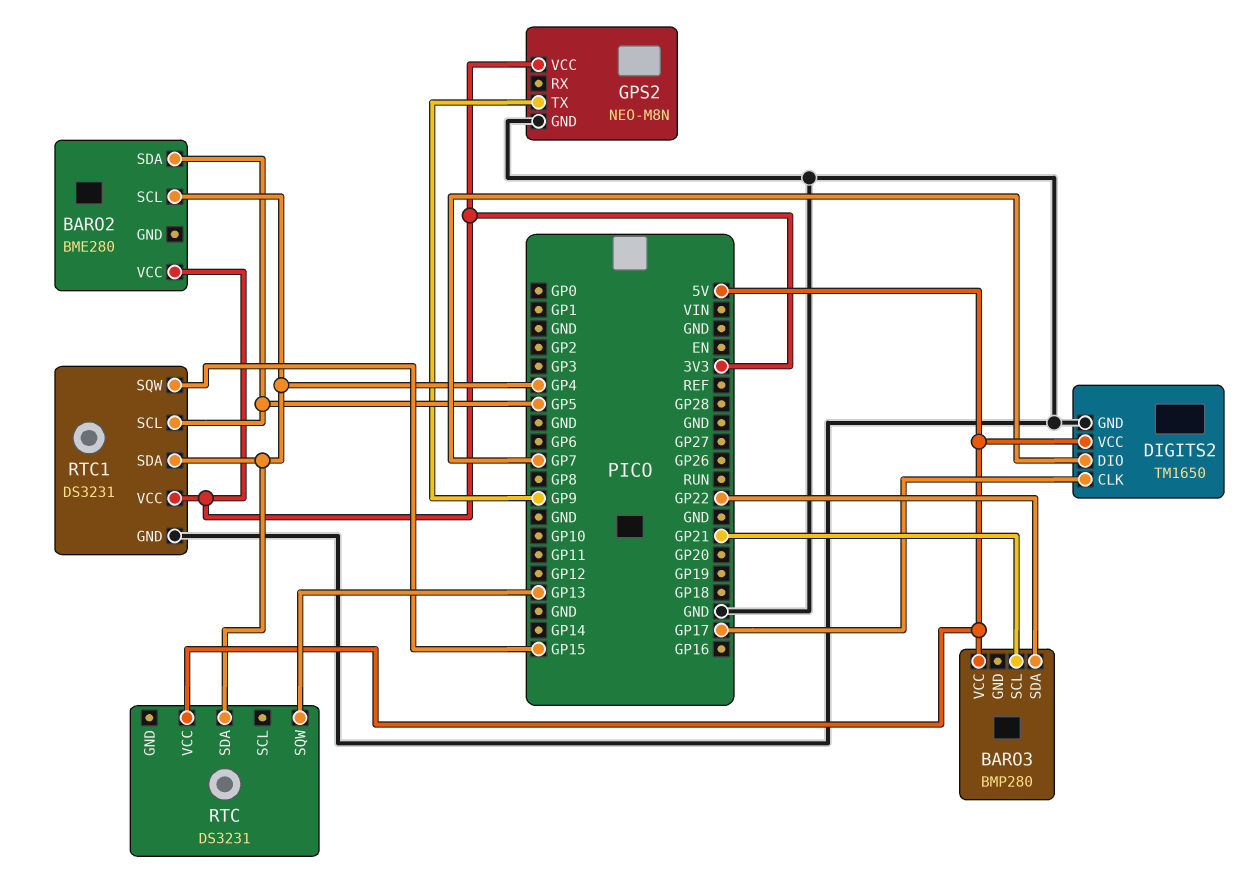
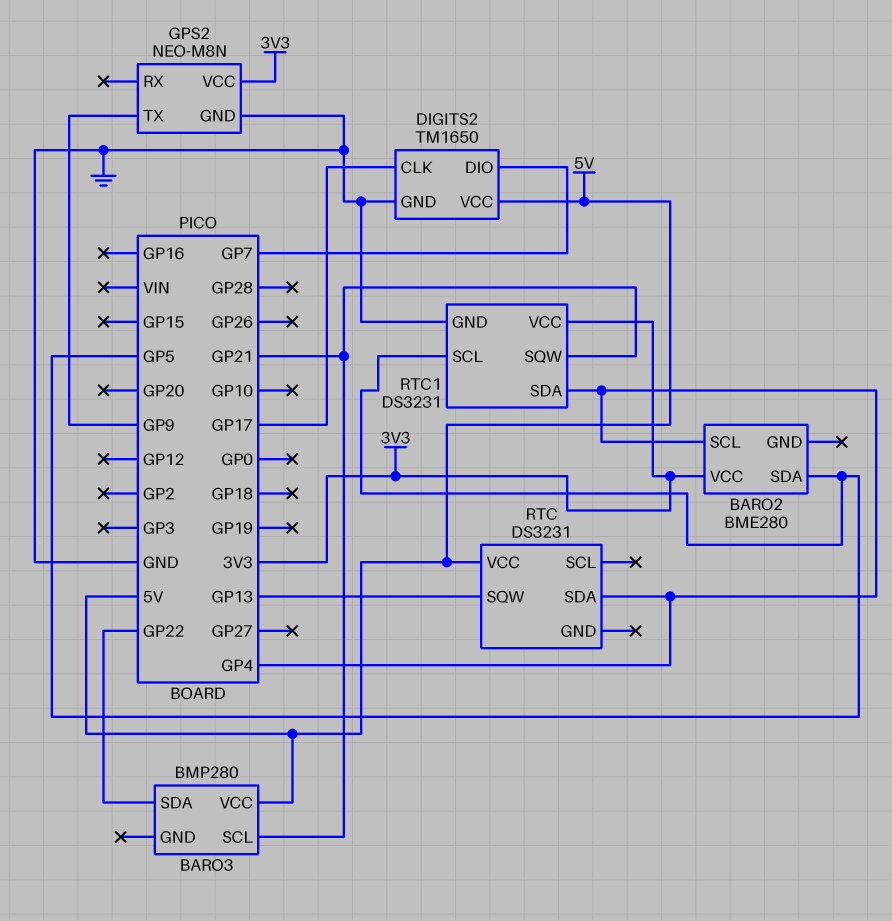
RTC1 pin SQW: GP15 -> GP21

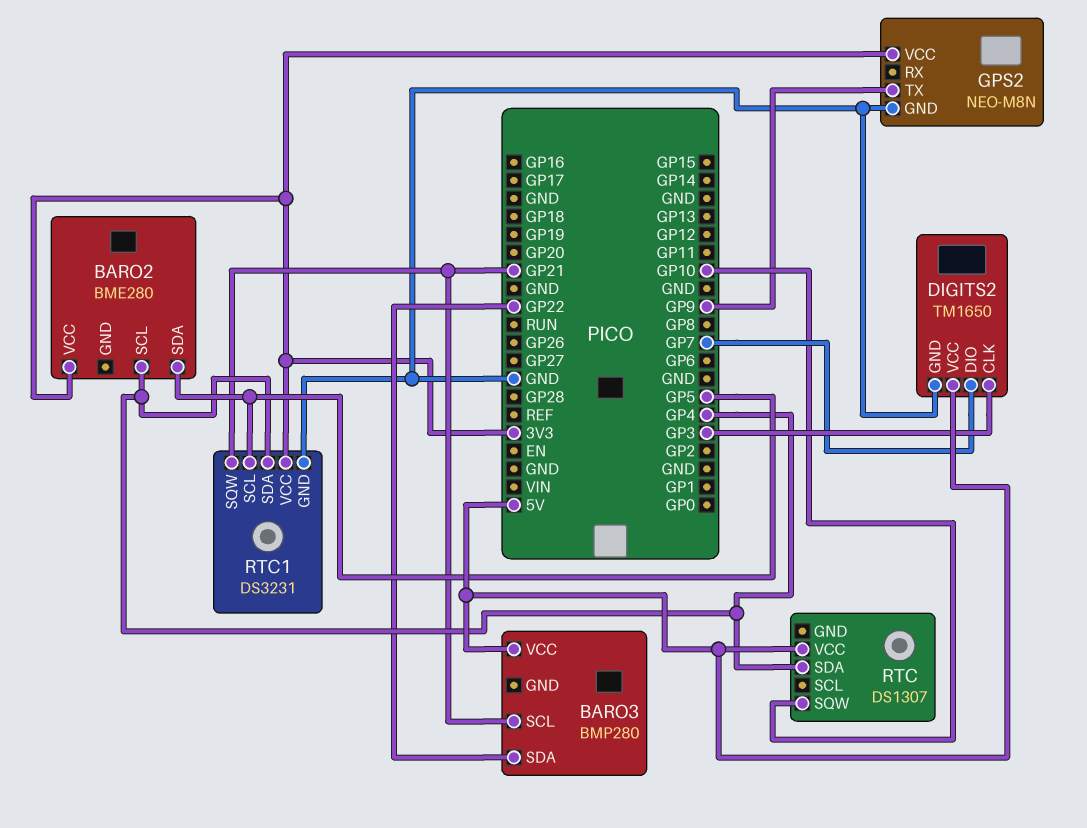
DIGITS2 pin CLK: GP17 -> GP3
RTC: DS3231 -> DS1307
RTC pin SQW: GP13 -> GP10

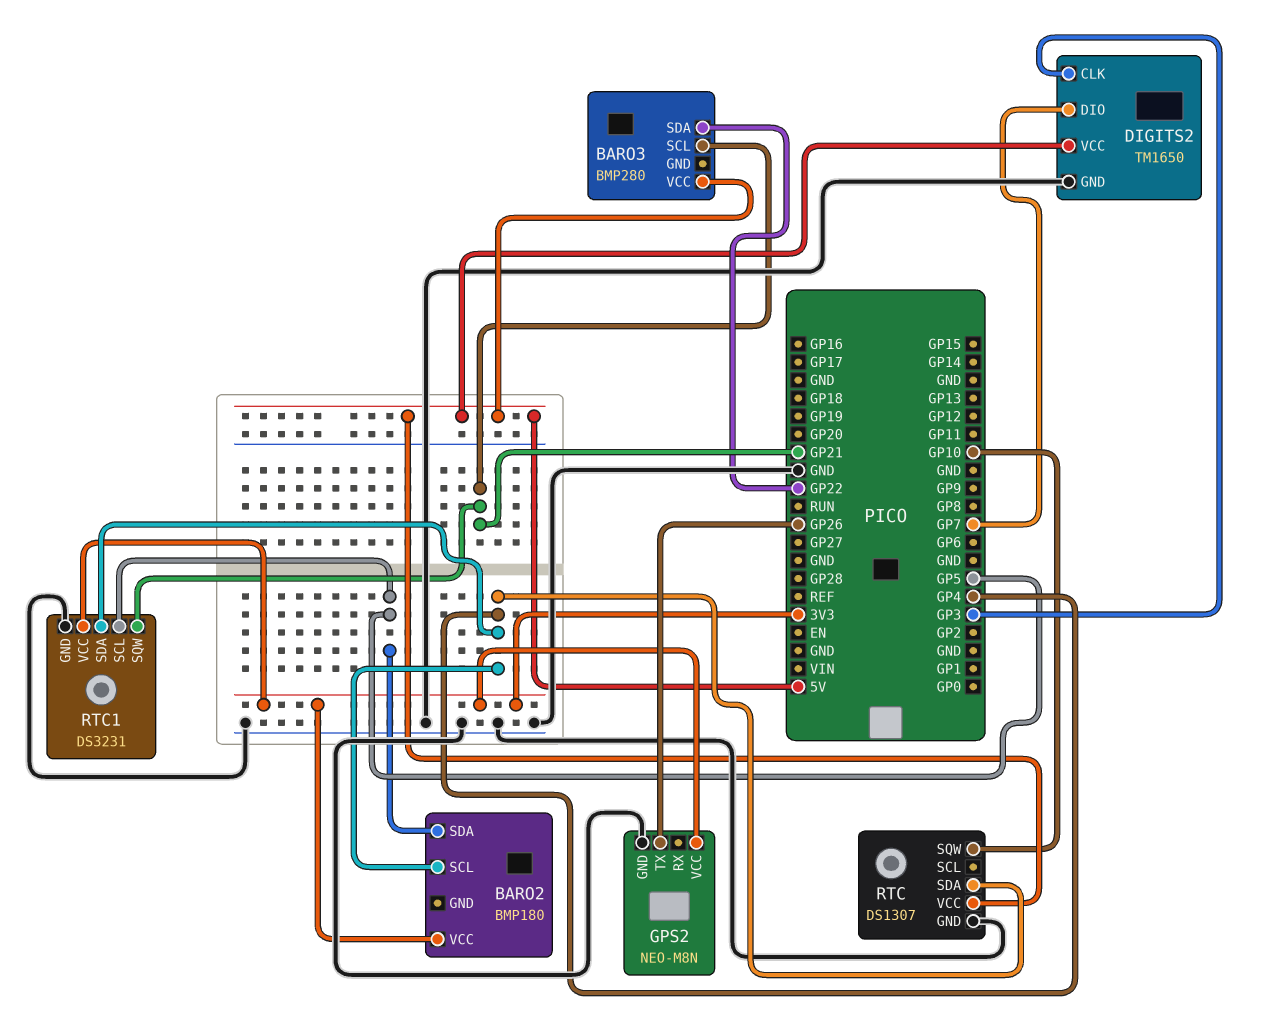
BARO2: BME280 -> BMP180
GPS2 pin TX: GP9 -> GP26
RTC pin GND: none -> GND

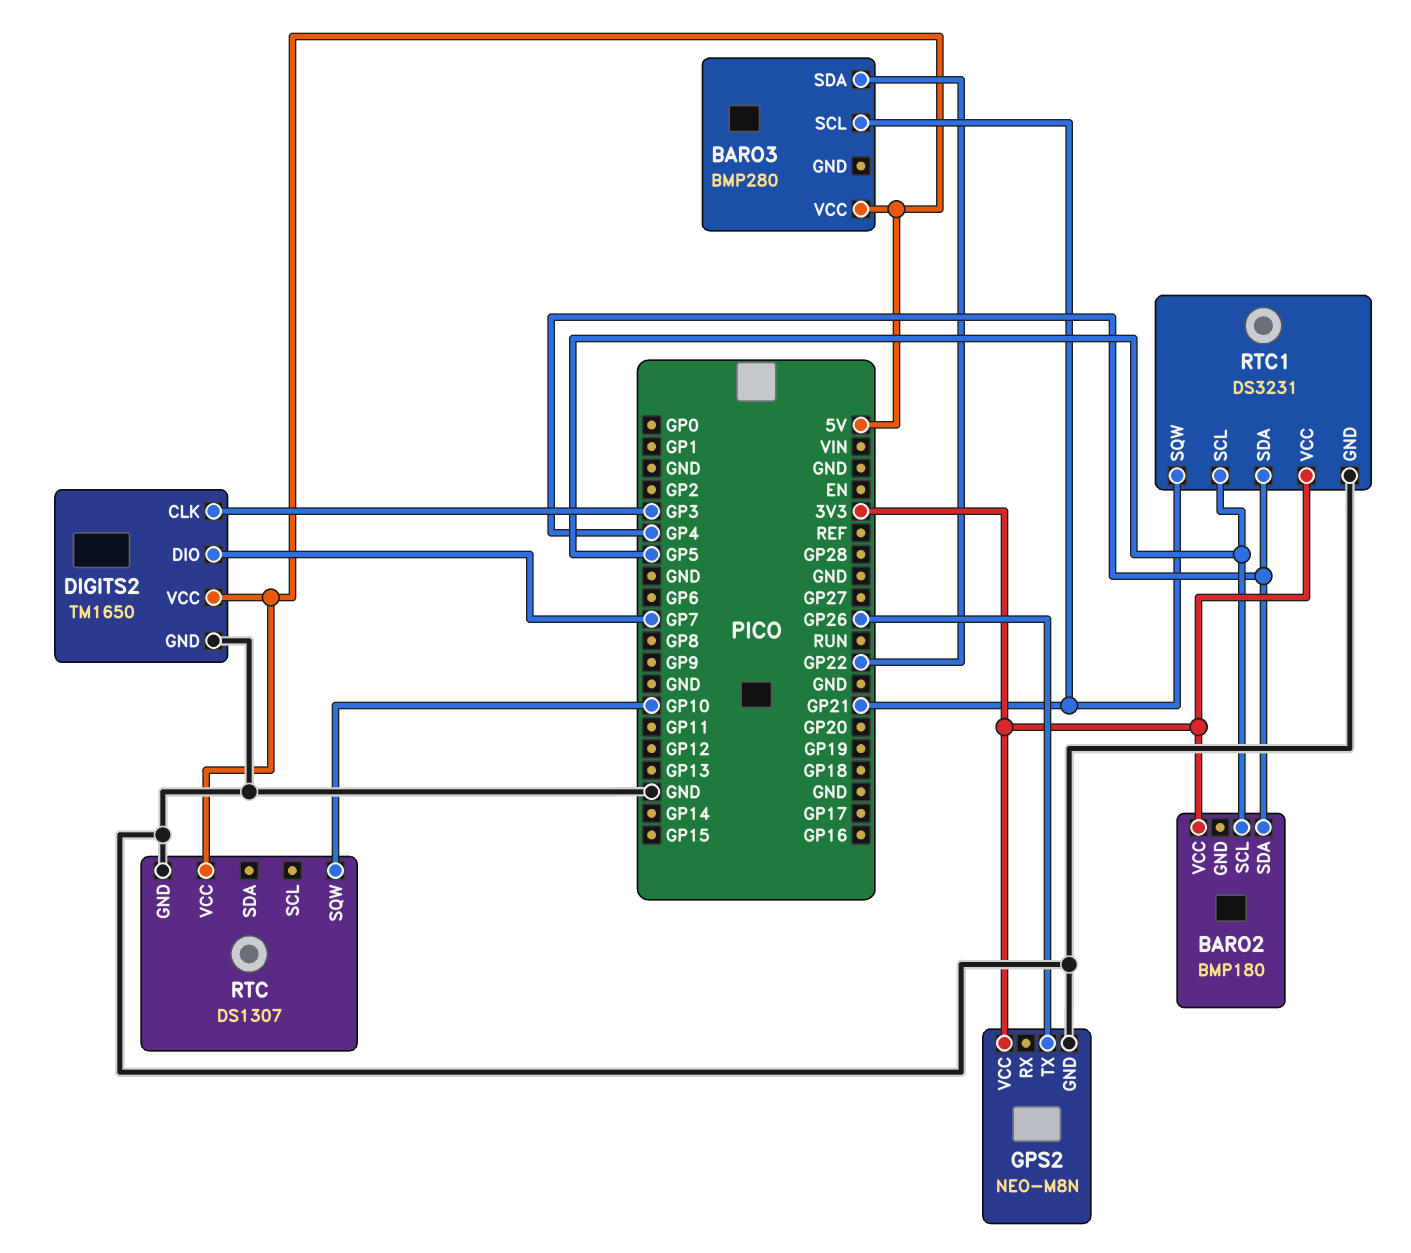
BARO2 pin SCL: GP4 -> GP5
BARO2 pin SDA: GP5 -> GP4
RTC pin SDA: GP4 -> none

